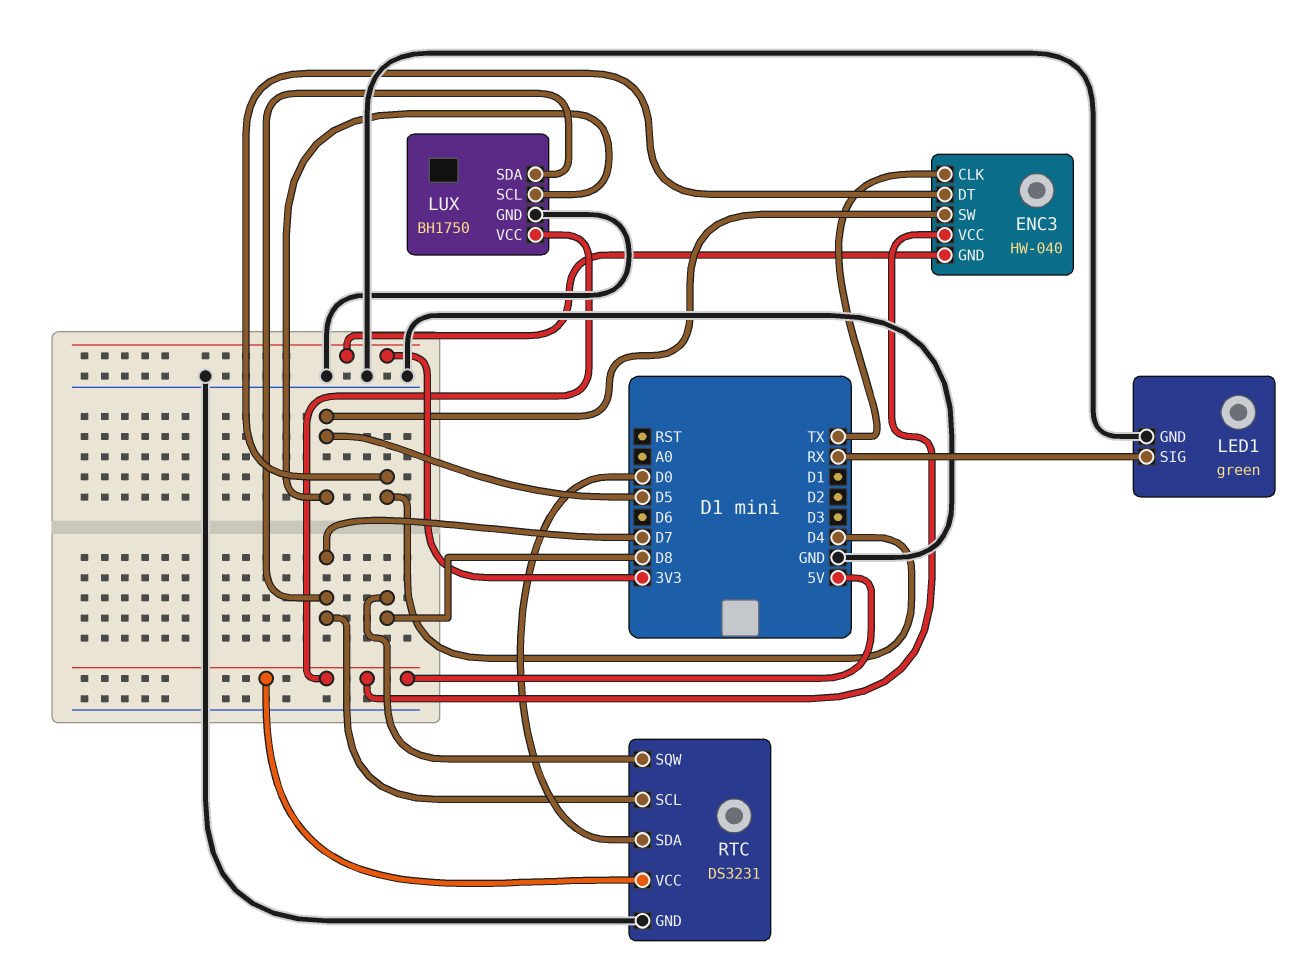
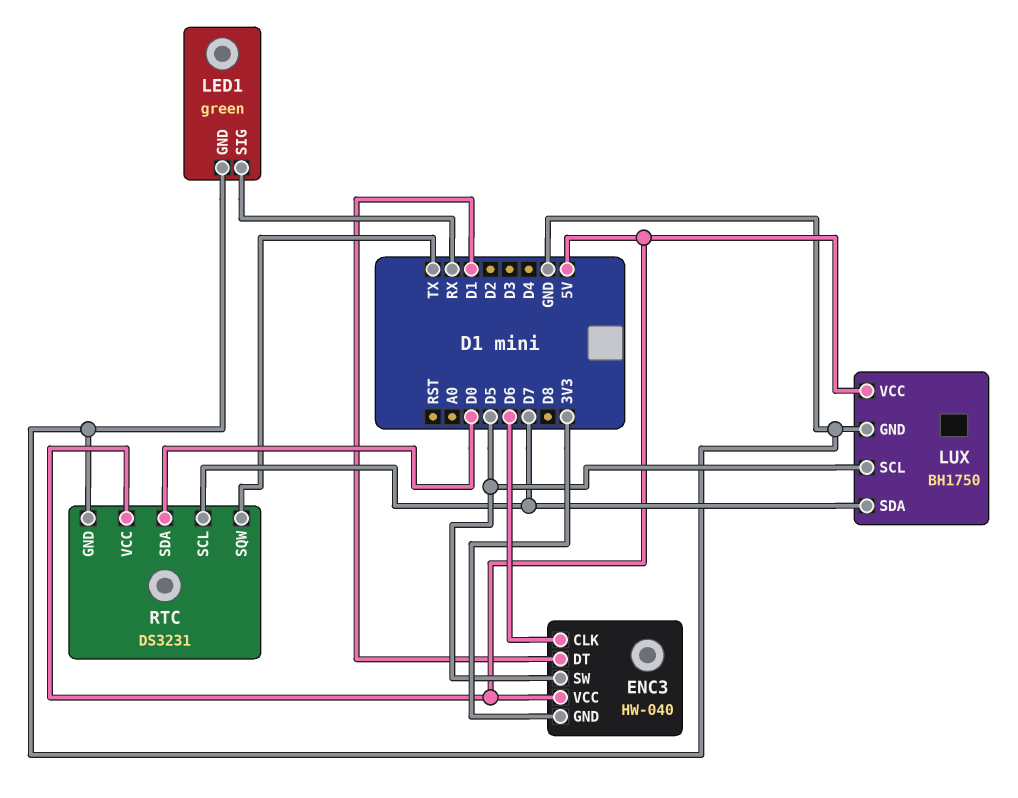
ENC3 pin CLK: TX -> D6
ENC3 pin DT: D4 -> D1
RTC pin SQW: D8 -> TX

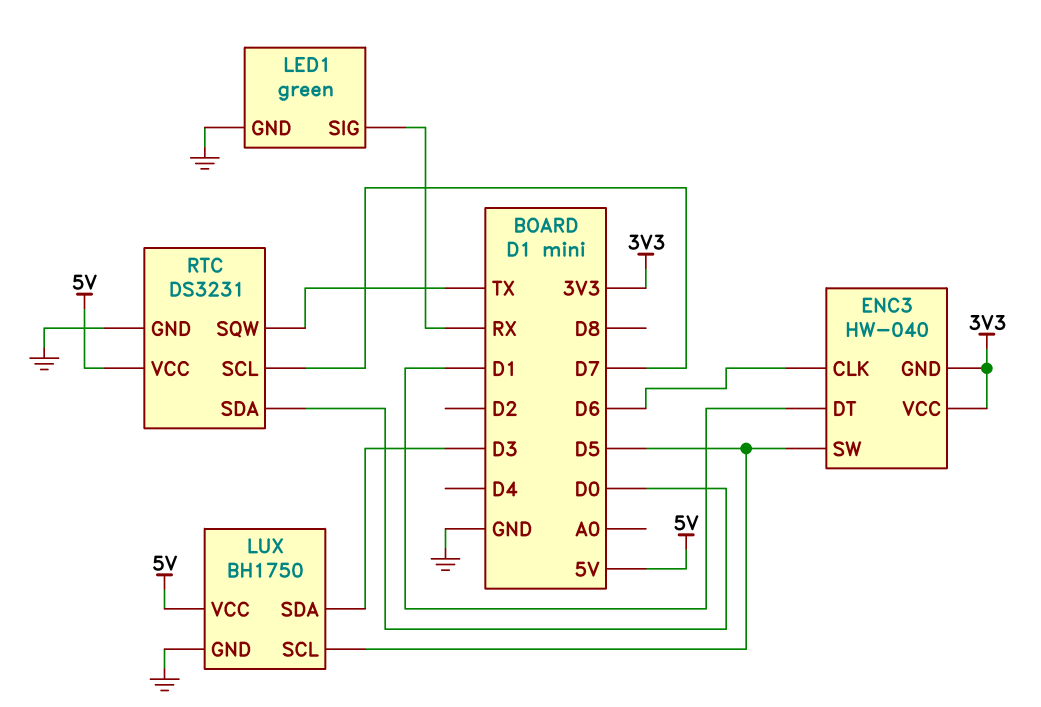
ENC3 pin VCC: 5V -> 3V3
LUX pin SDA: D7 -> D3

